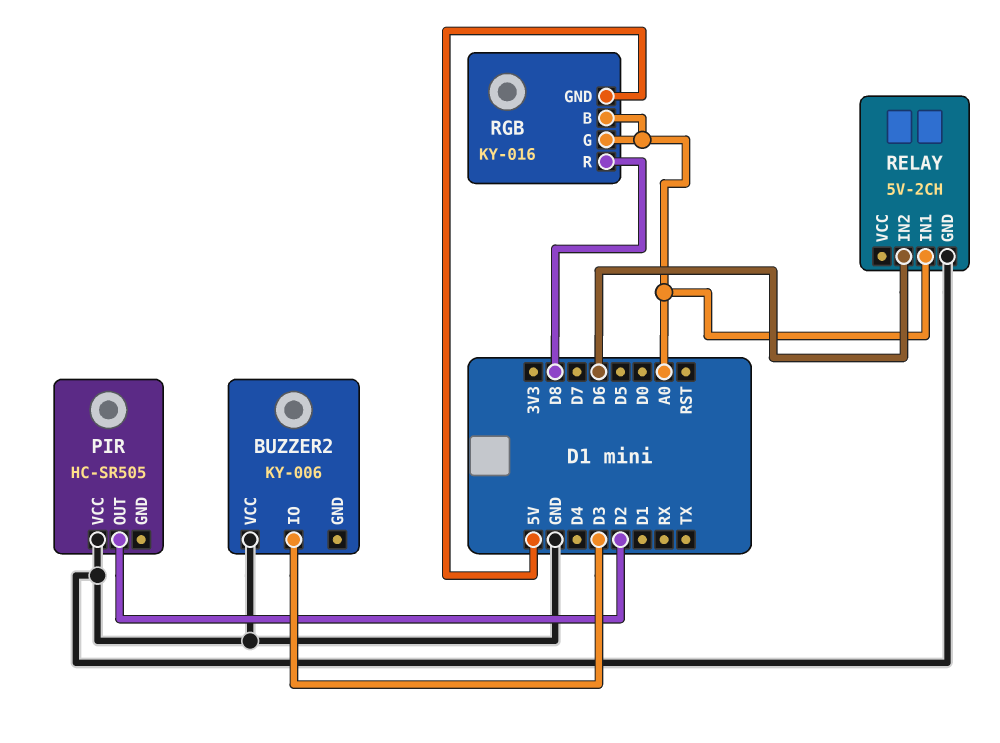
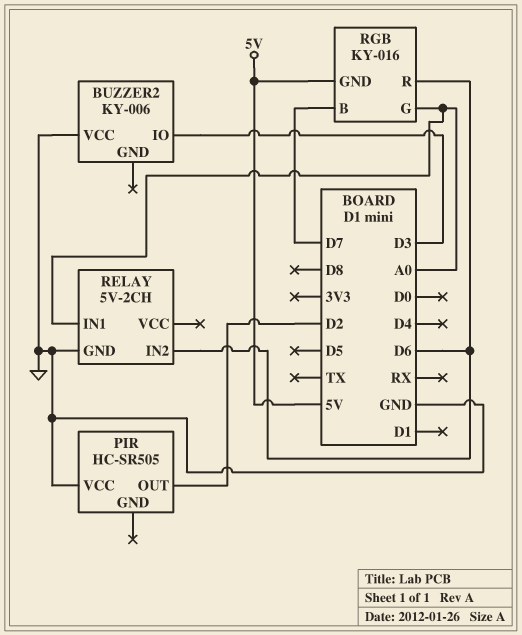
RGB pin B: A0 -> D7
RGB pin R: D8 -> D6

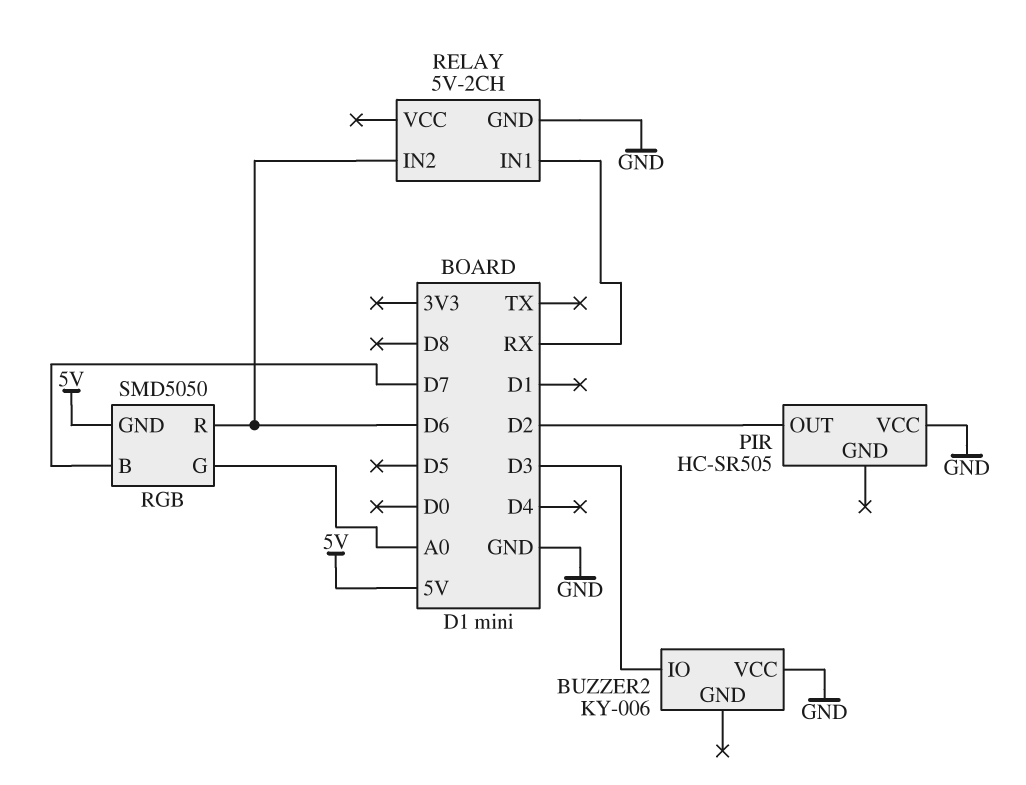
RELAY pin IN1: A0 -> RX
RGB: KY-016 -> SMD5050

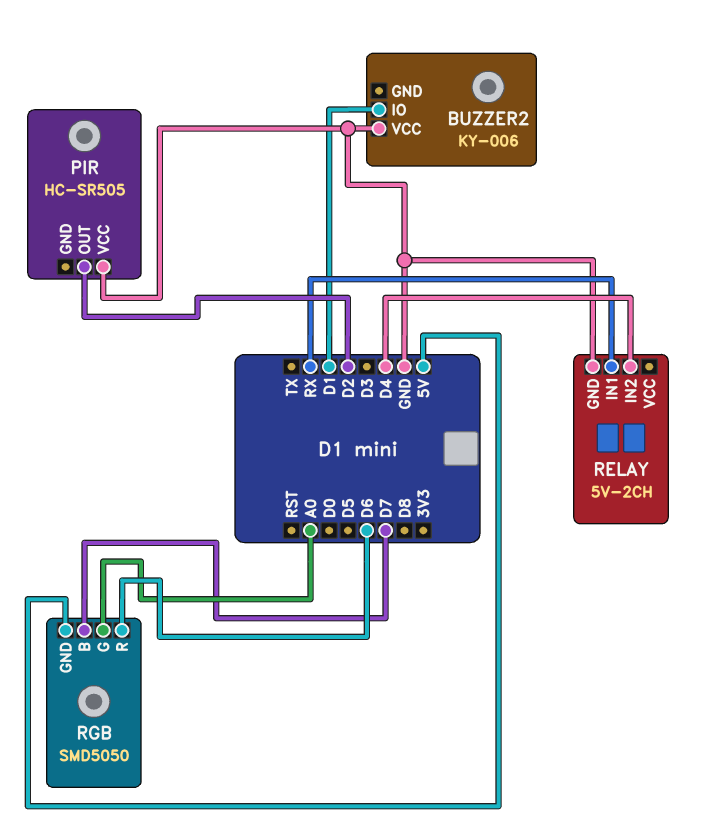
BUZZER2 pin IO: D3 -> D1
RELAY pin IN2: D6 -> D4

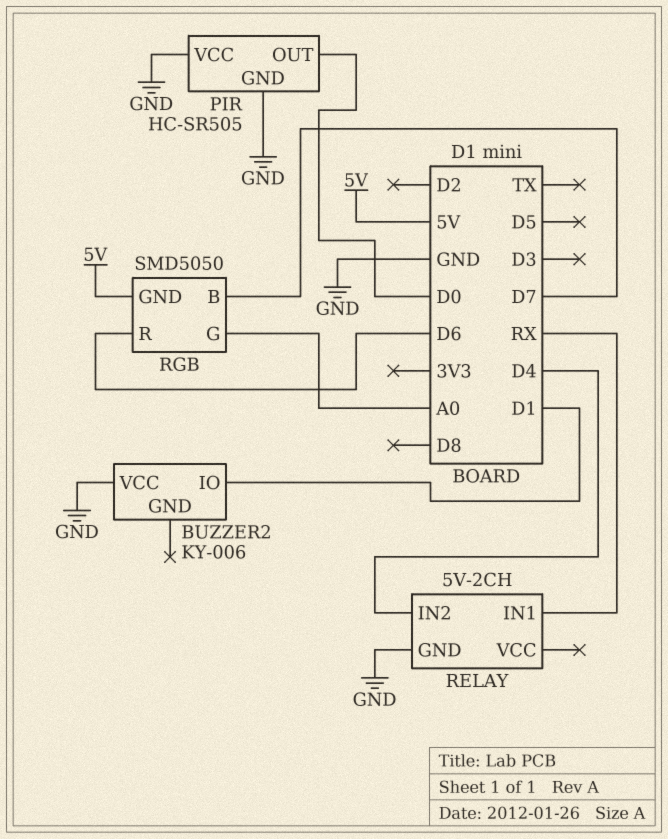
PIR pin GND: none -> GND
PIR pin OUT: D2 -> D0

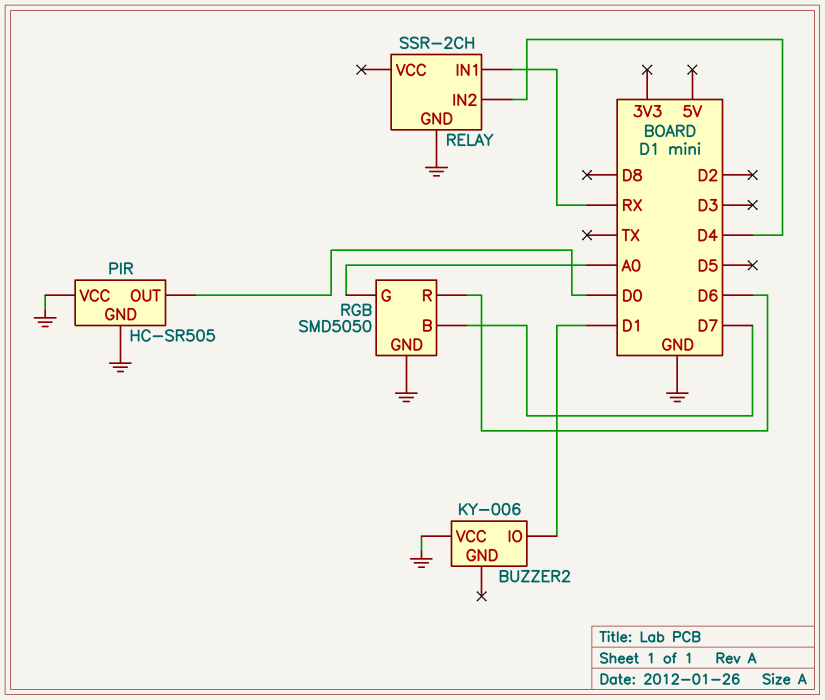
RELAY: 5V-2CH -> SSR-2CH
RGB pin GND: 5V -> GND

